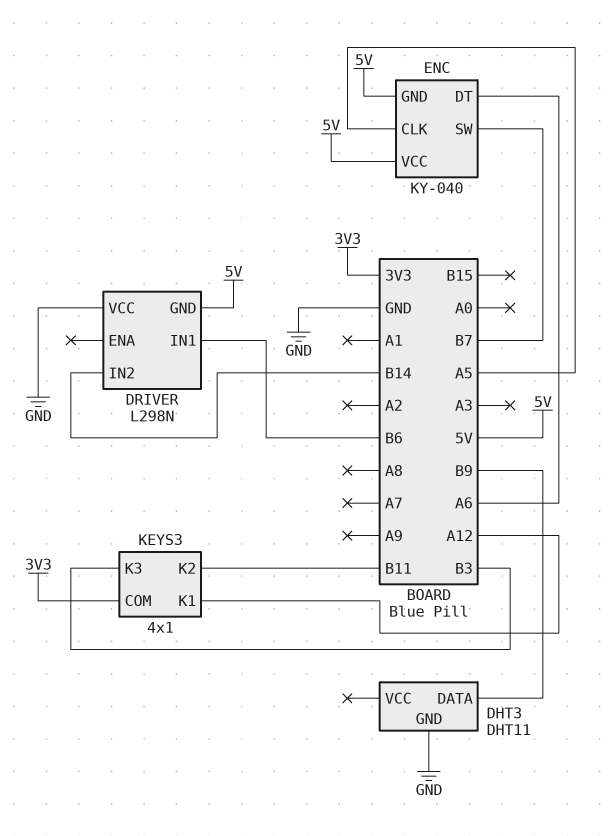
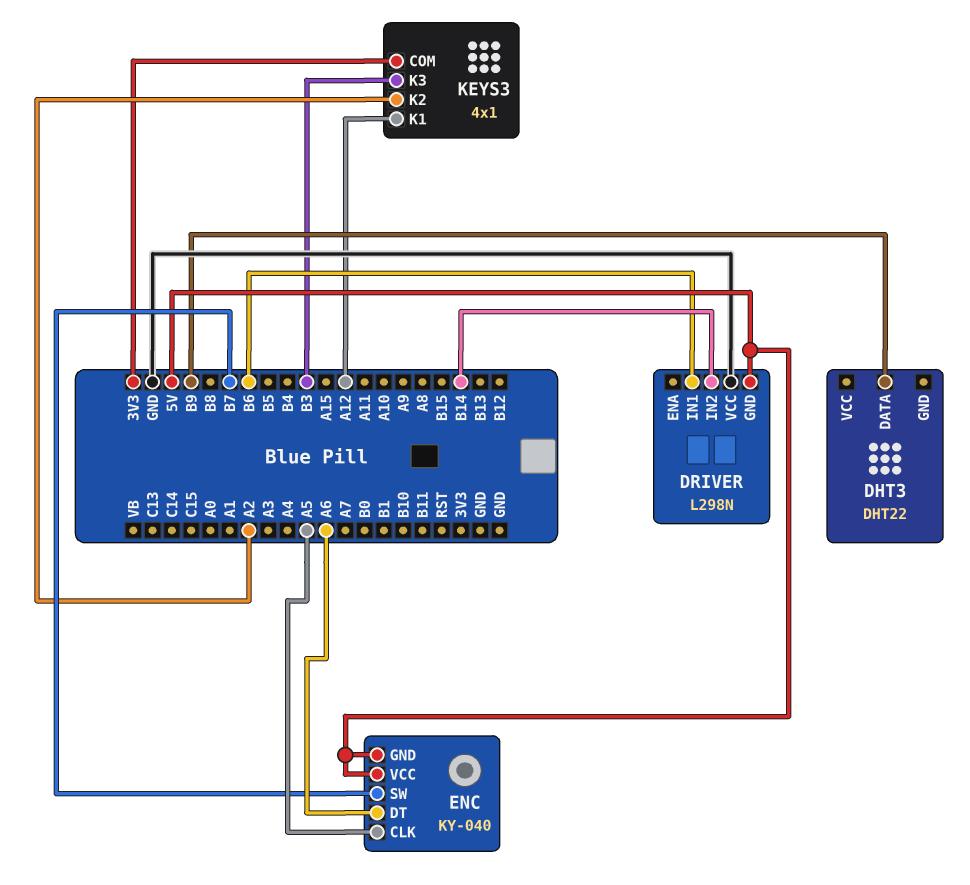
DHT3: DHT11 -> DHT22
DHT3 pin GND: GND -> none
KEYS3 pin K2: B11 -> A2

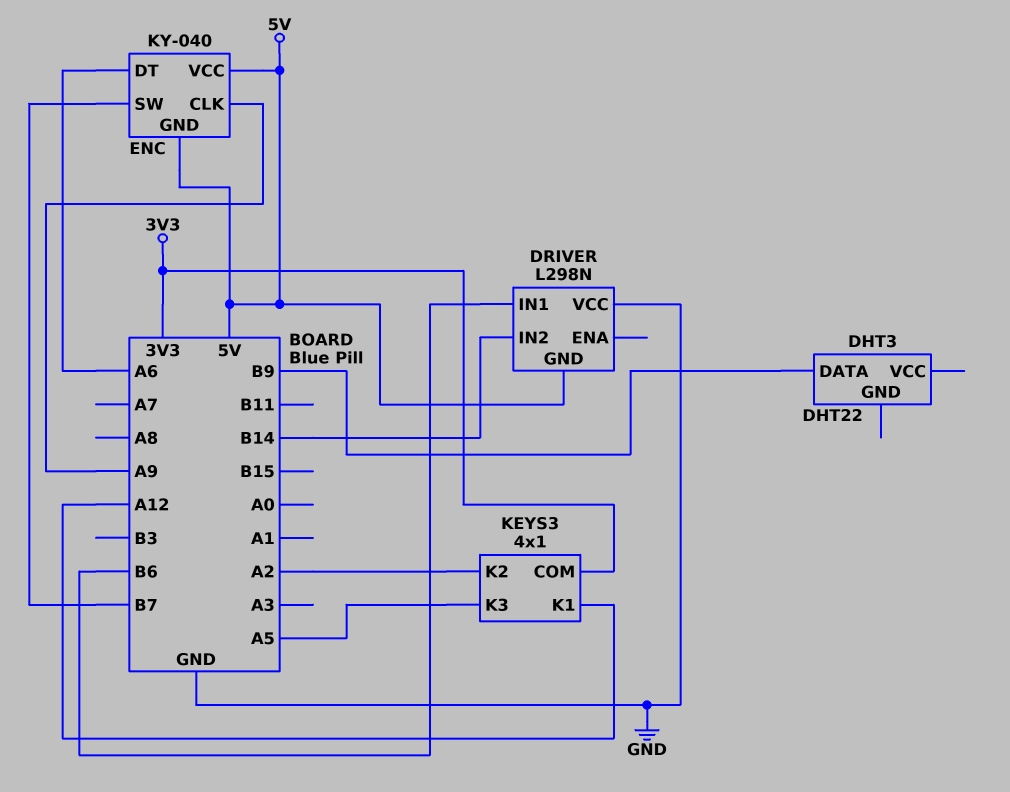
ENC pin CLK: A5 -> A9
KEYS3 pin K3: B3 -> A5

